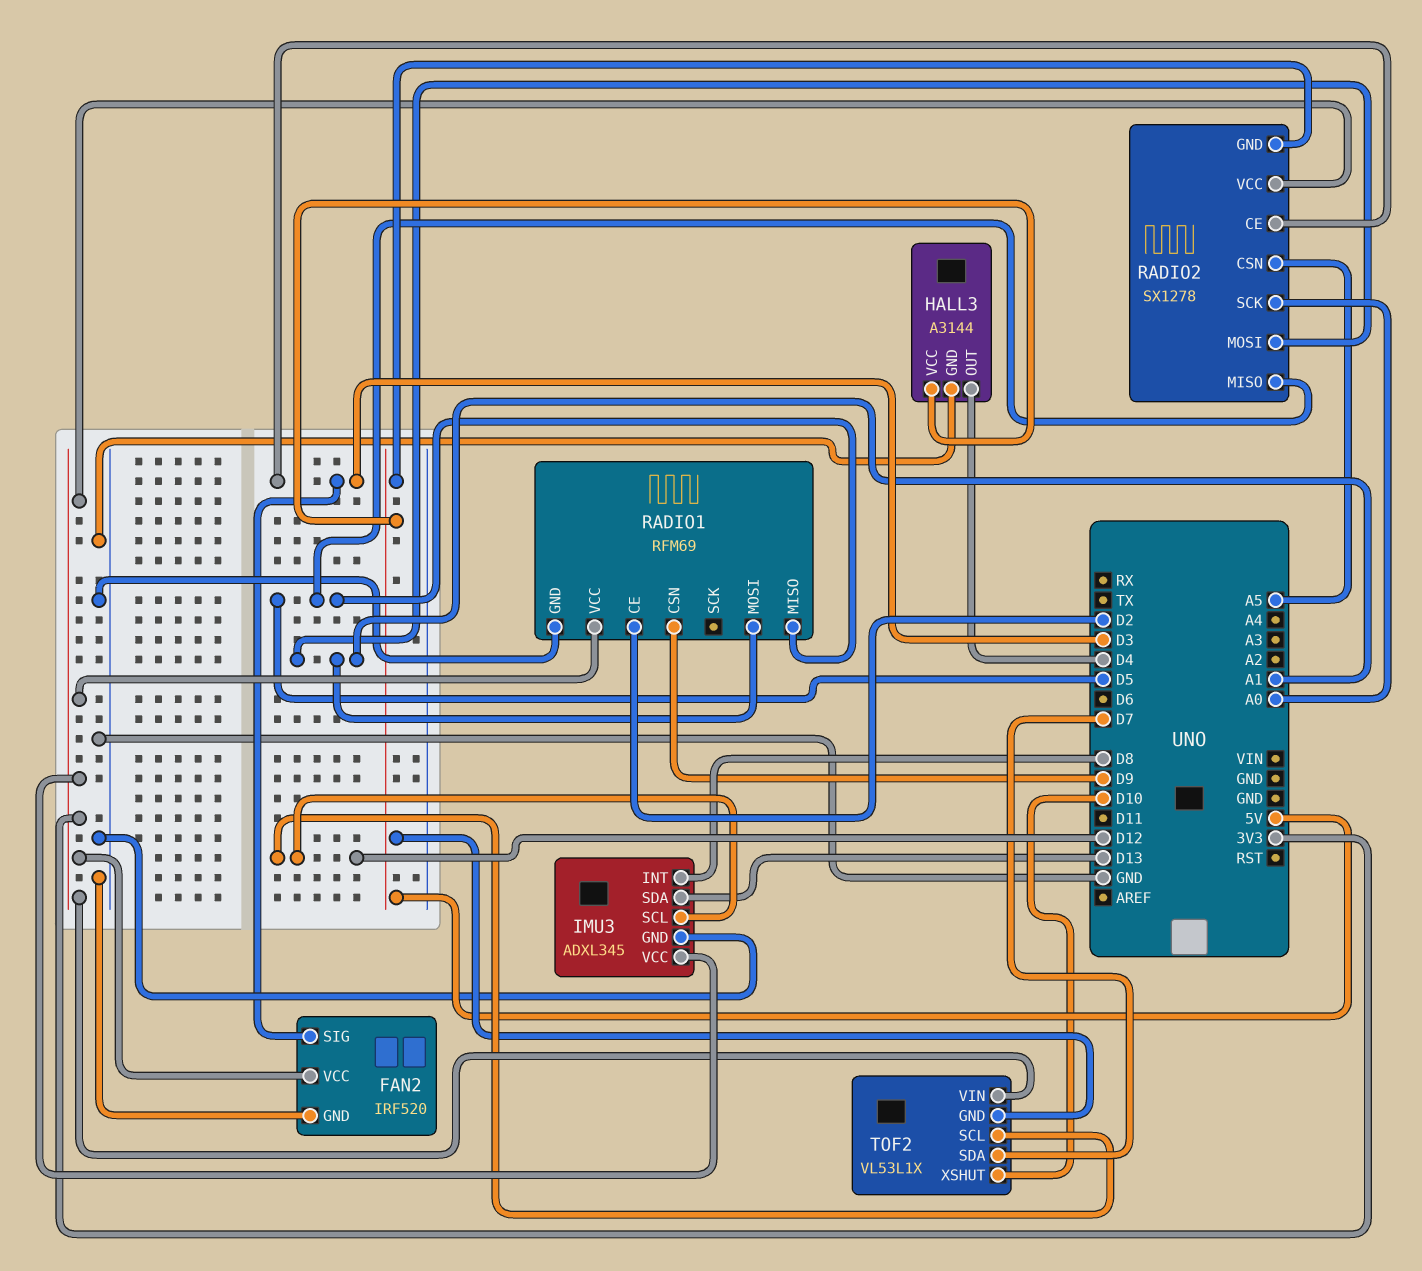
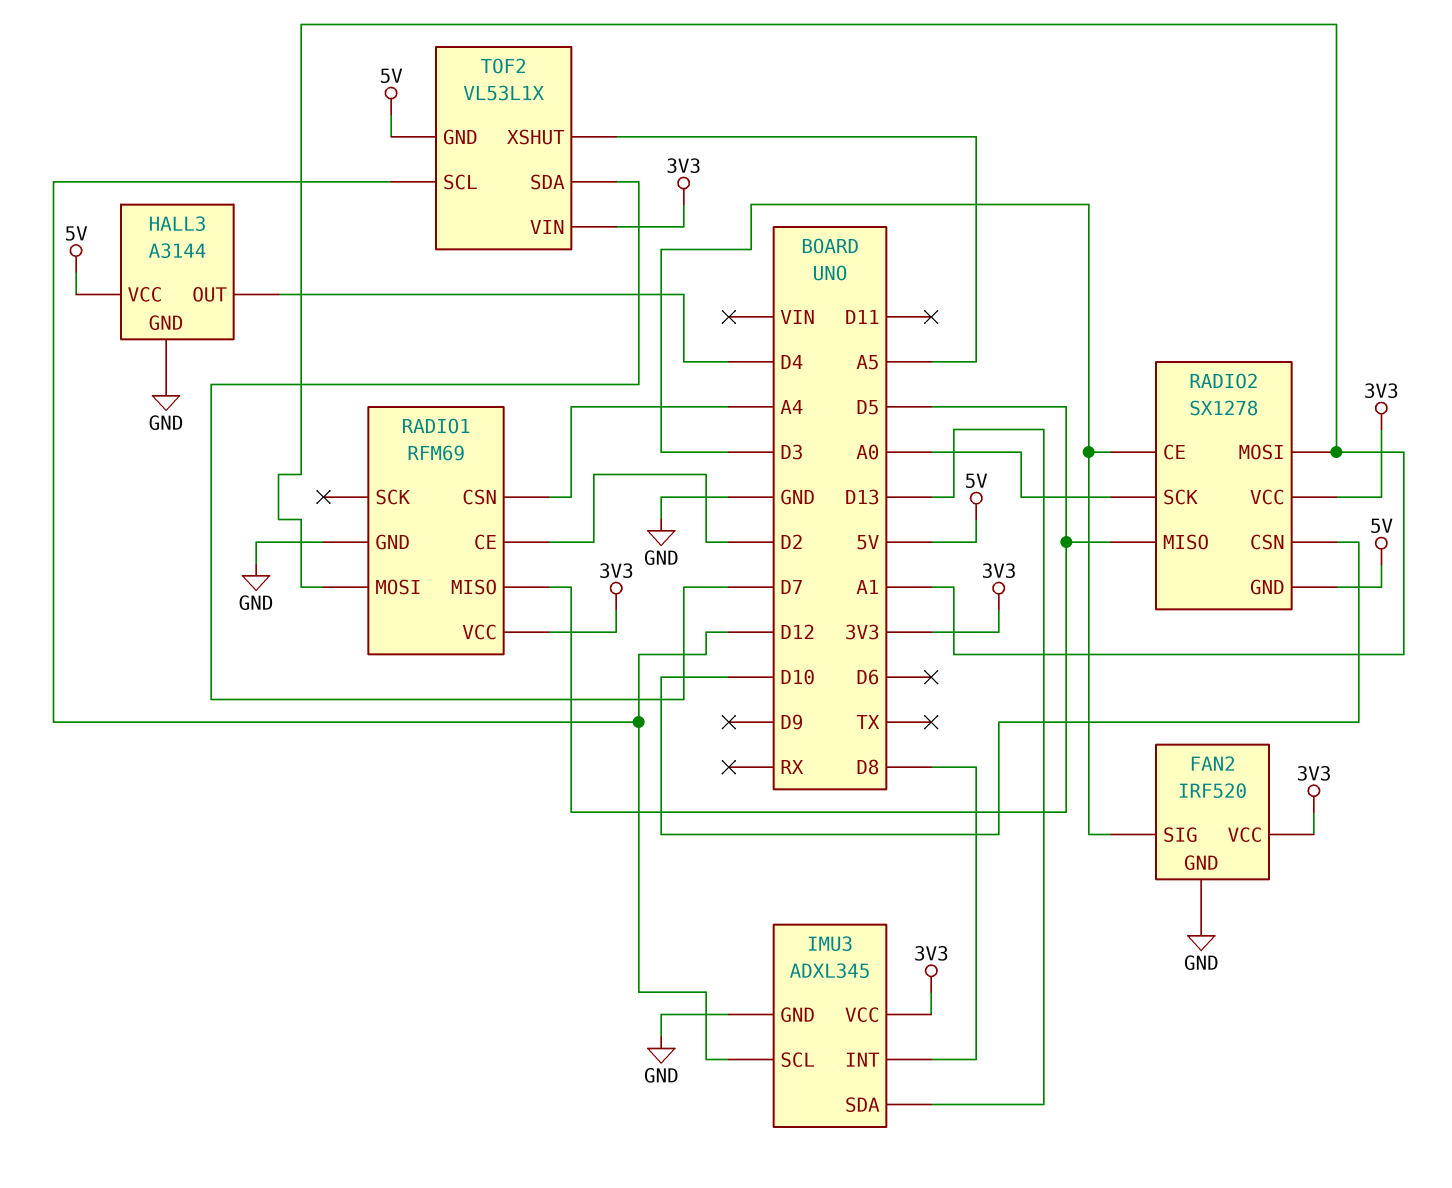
RADIO1 pin CSN: D9 -> A4
RADIO2 pin CSN: A5 -> D10
TOF2 pin XSHUT: D10 -> A5

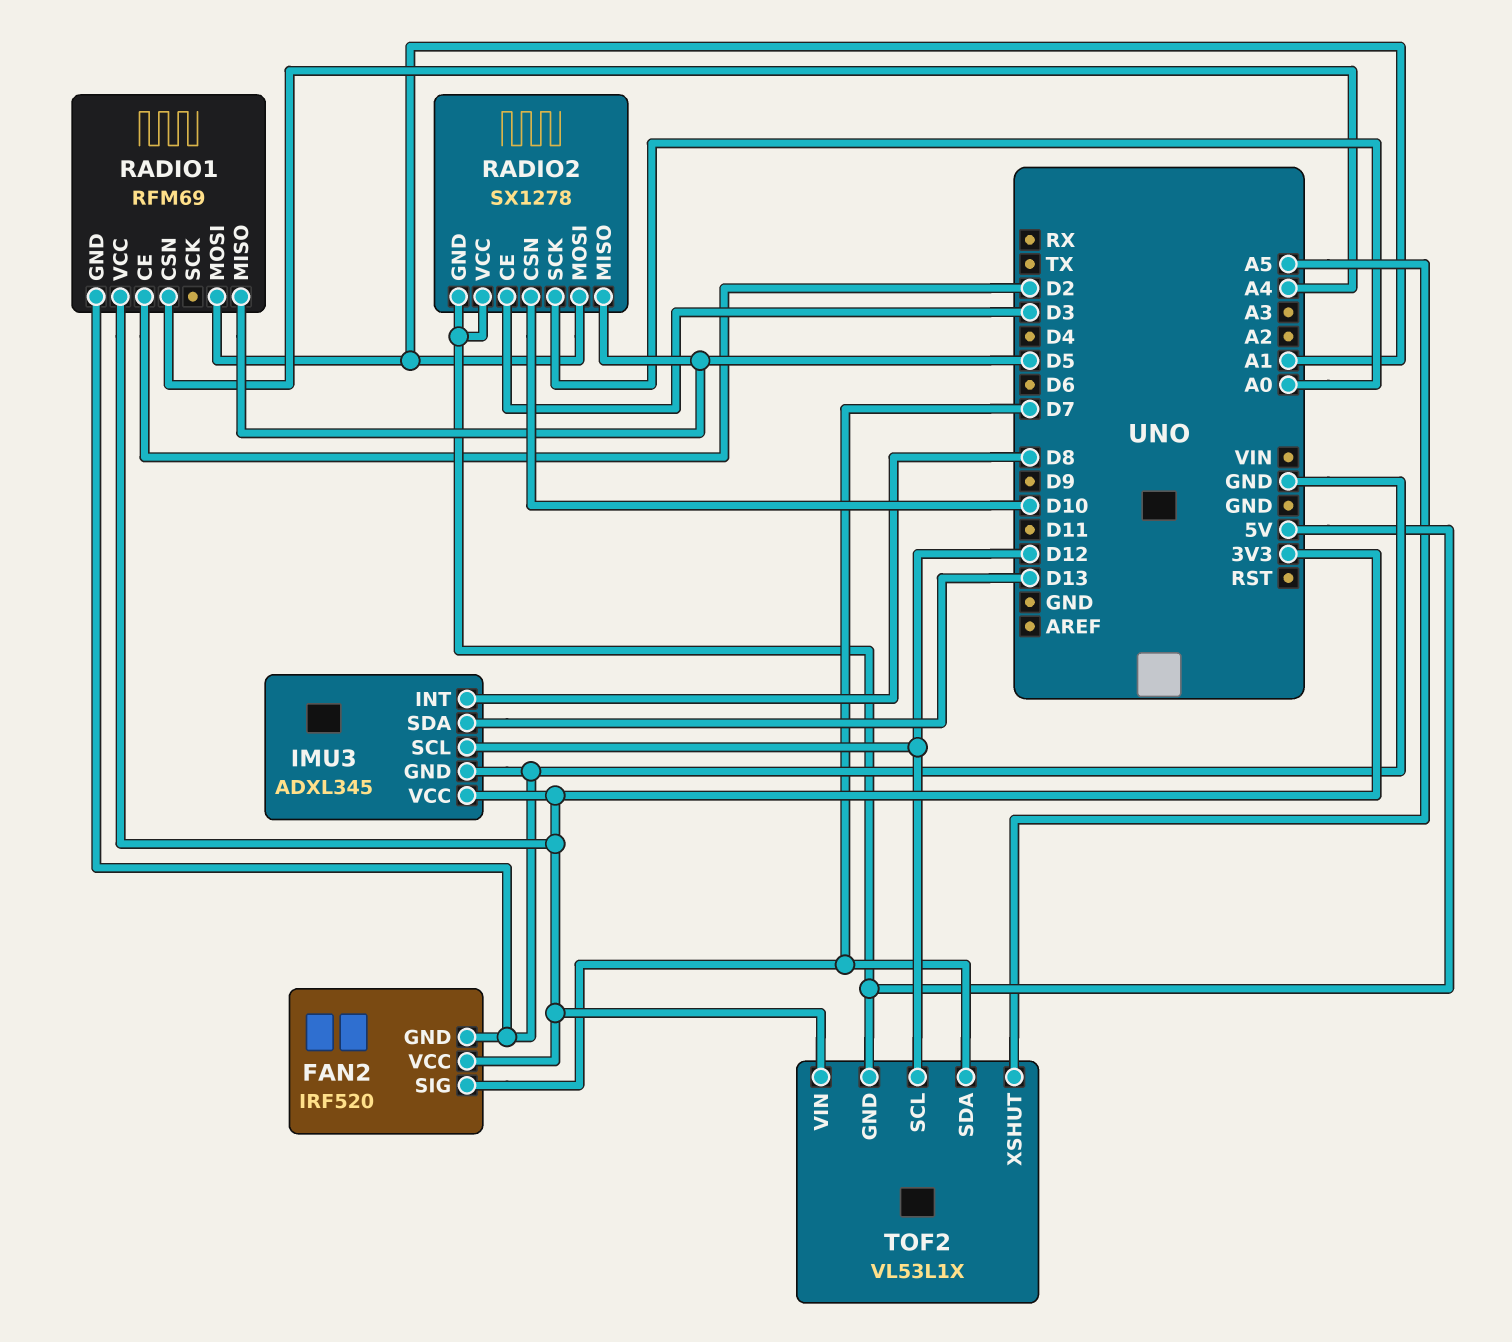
FAN2 pin SIG: D3 -> D7
HALL3: A3144 -> none
HALL3 pin GND: GND -> none
HALL3 pin OUT: D4 -> none
HALL3 pin VCC: 5V -> none
RADIO2 pin VCC: 3V3 -> 5V

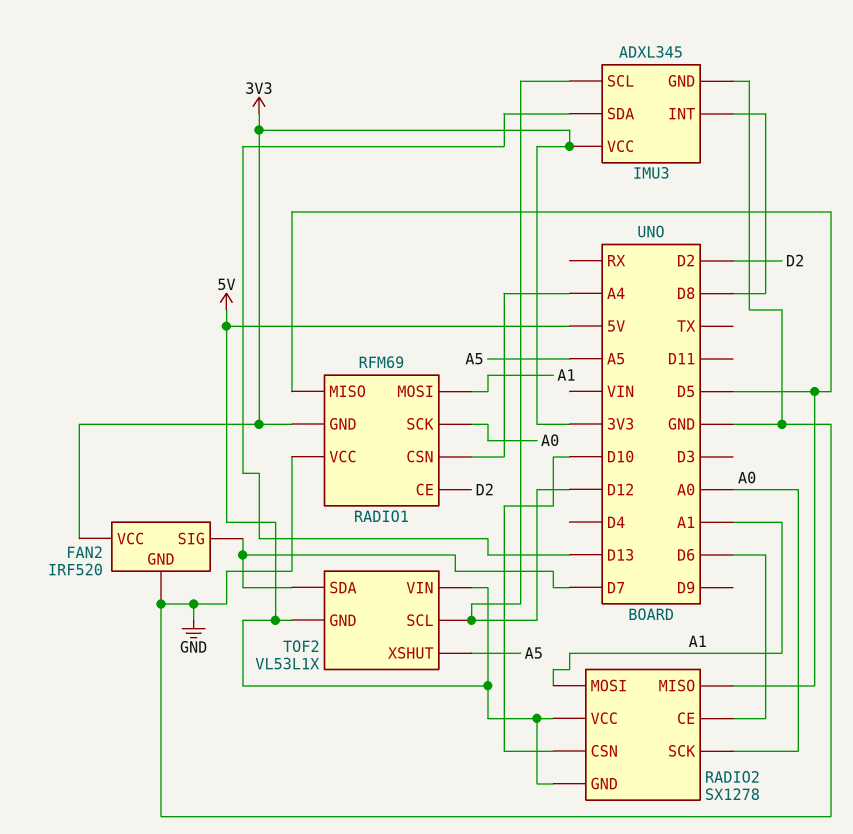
RADIO1 pin GND: GND -> 3V3
RADIO1 pin SCK: none -> A0
RADIO1 pin VCC: 3V3 -> GND
RADIO2 pin CE: D3 -> D6
TOF2 pin VIN: 3V3 -> 5V

